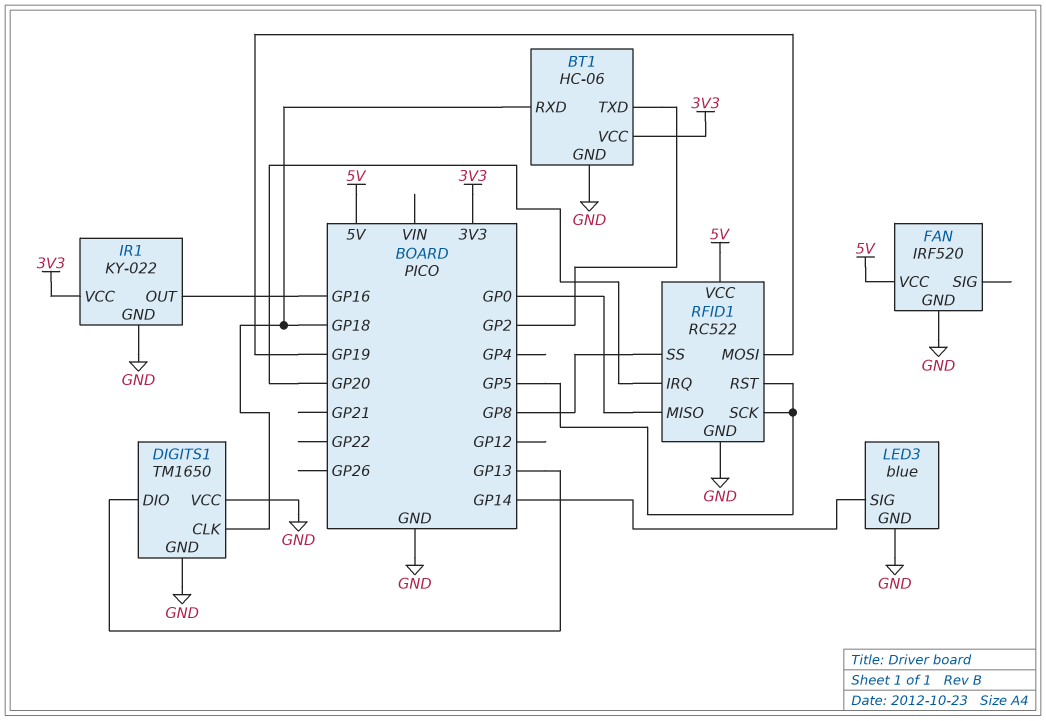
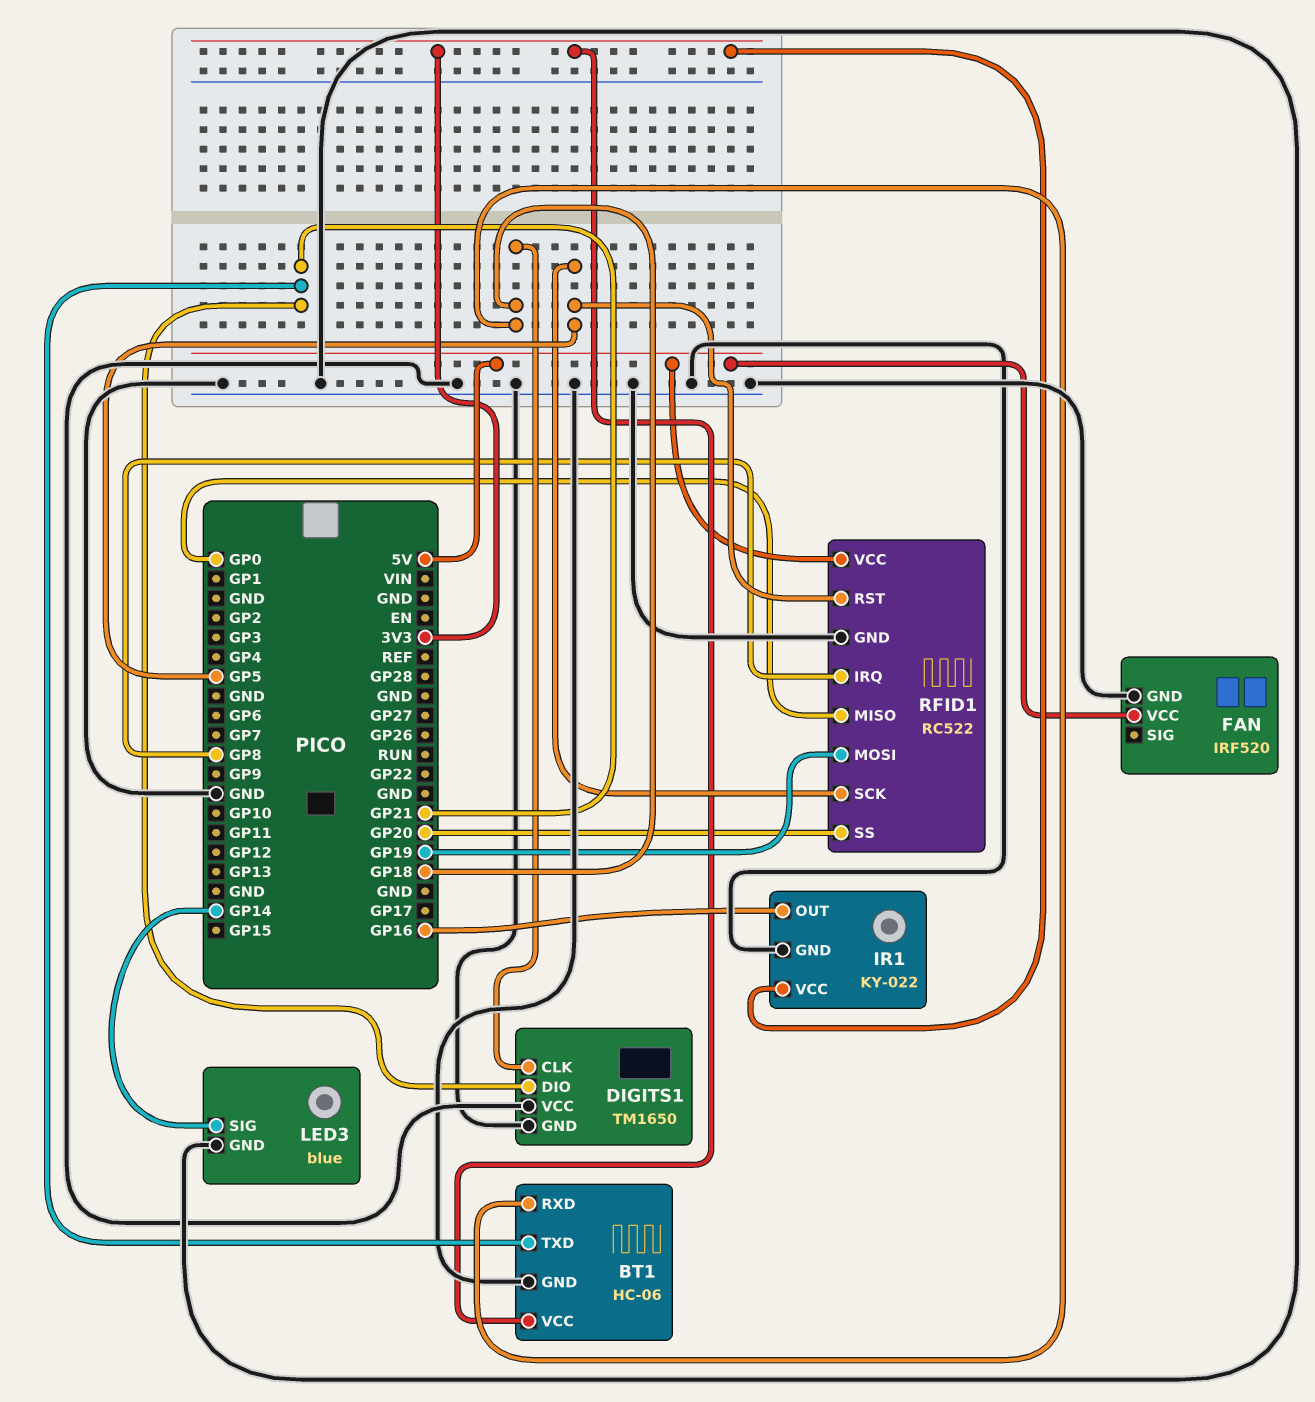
BT1 pin TXD: GP2 -> GP21
DIGITS1 pin DIO: GP13 -> GP21
RFID1 pin IRQ: GP20 -> GP8
RFID1 pin SS: GP8 -> GP20

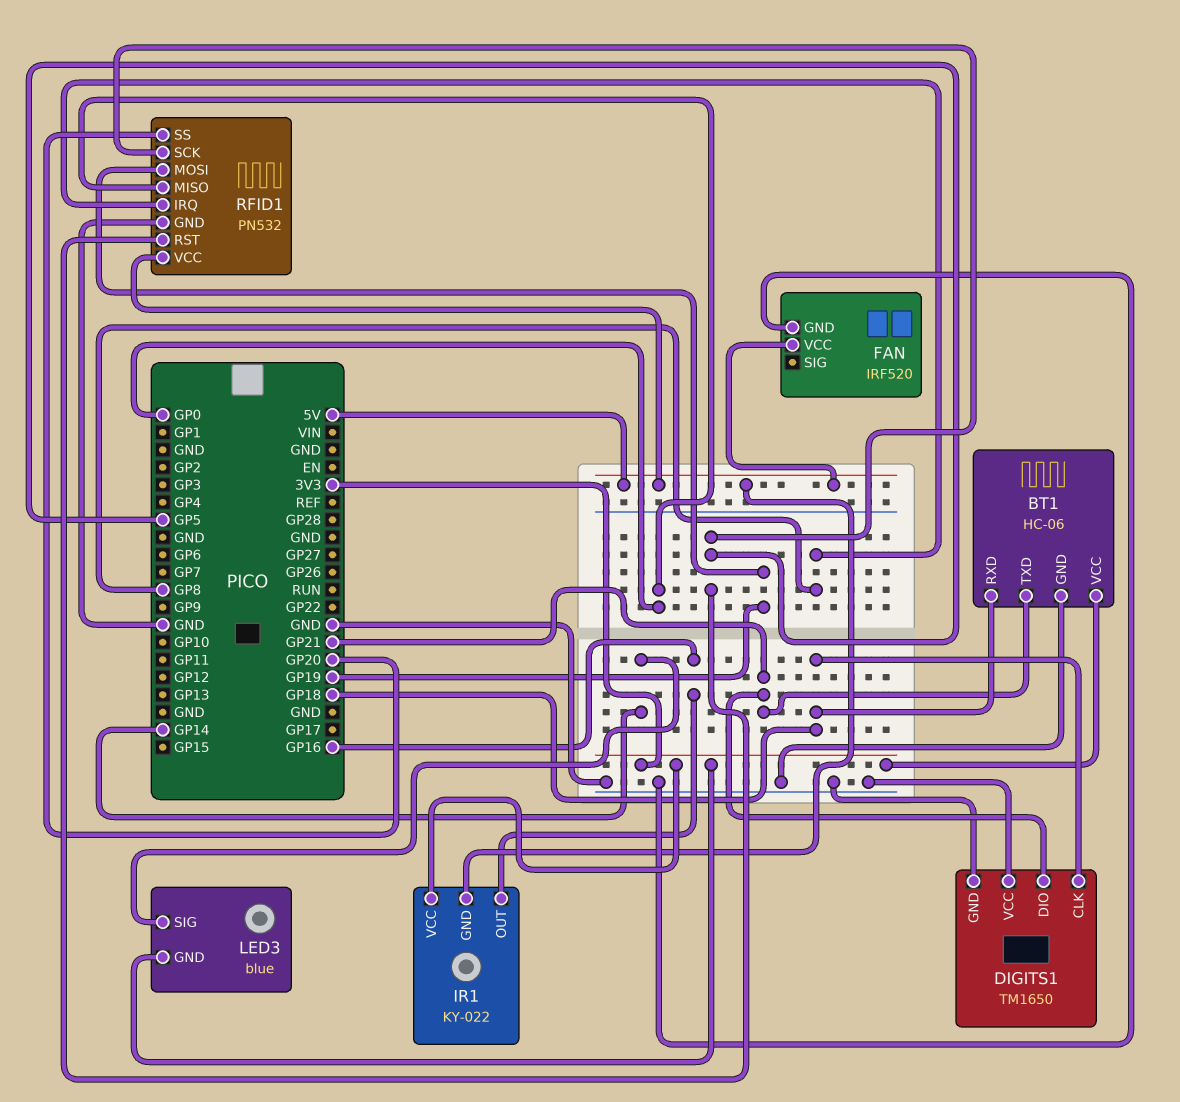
IR1 pin GND: GND -> 5V
LED3 pin GND: GND -> 3V3
RFID1: RC522 -> PN532

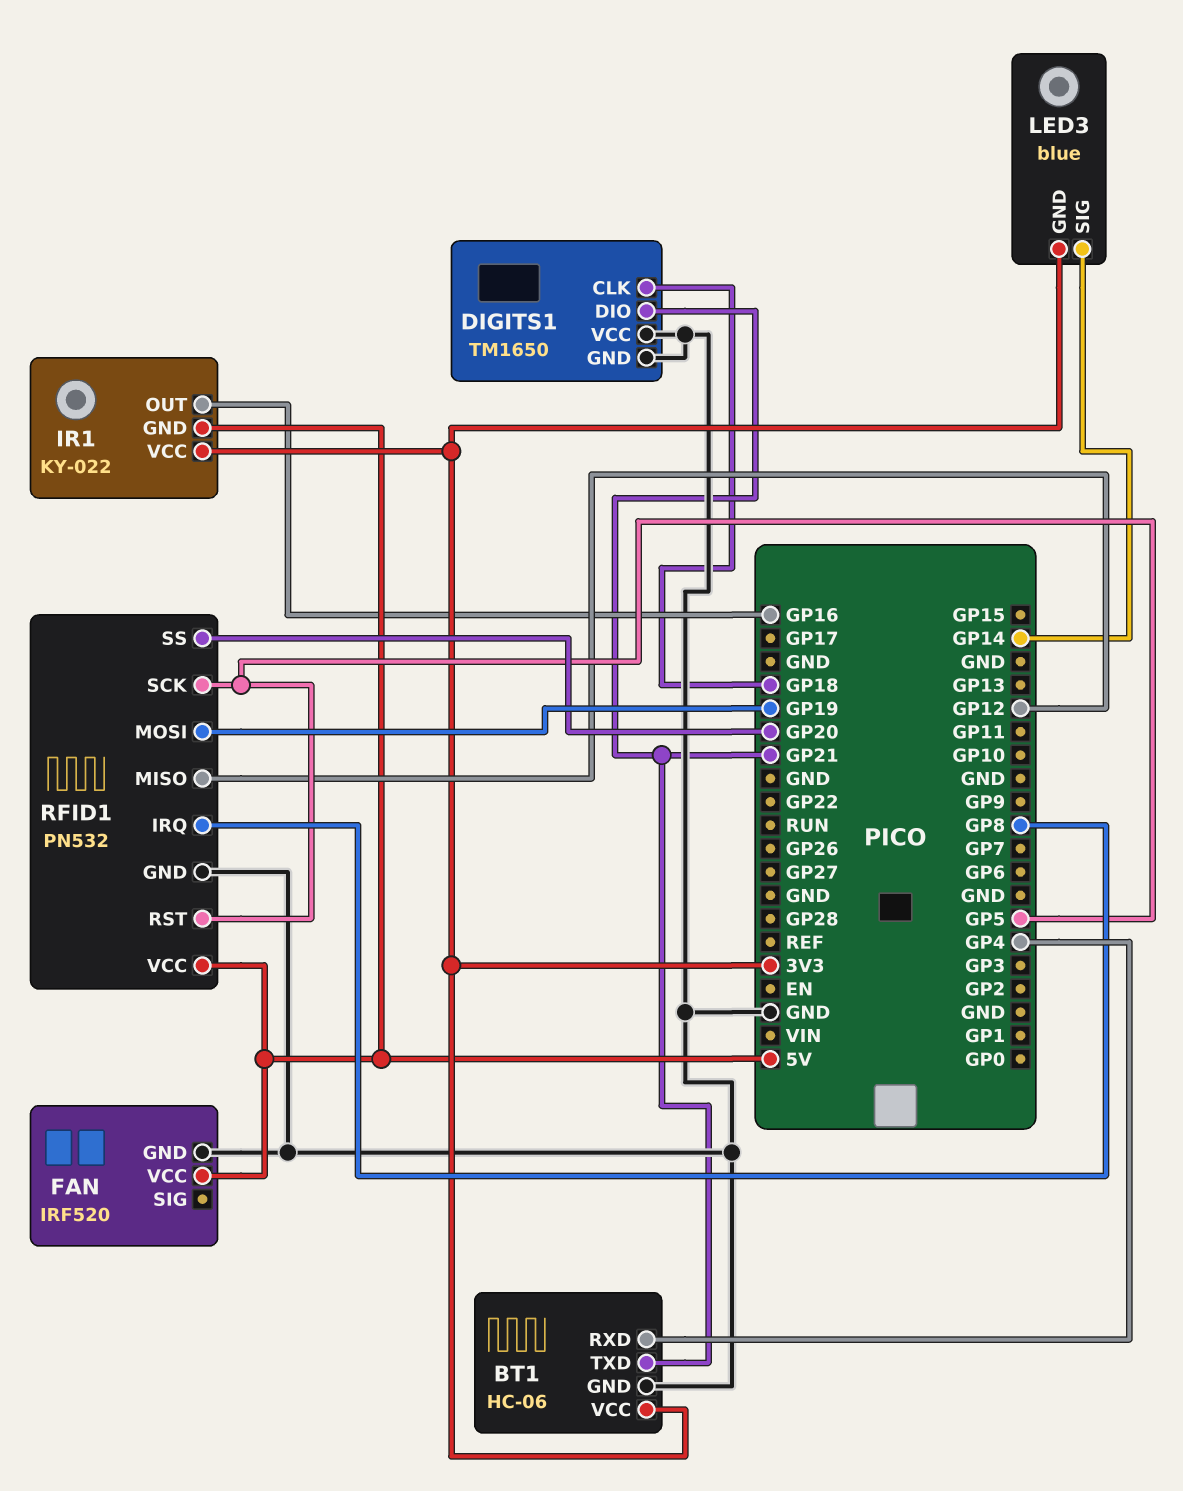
BT1 pin RXD: GP18 -> GP4
RFID1 pin MISO: GP0 -> GP12

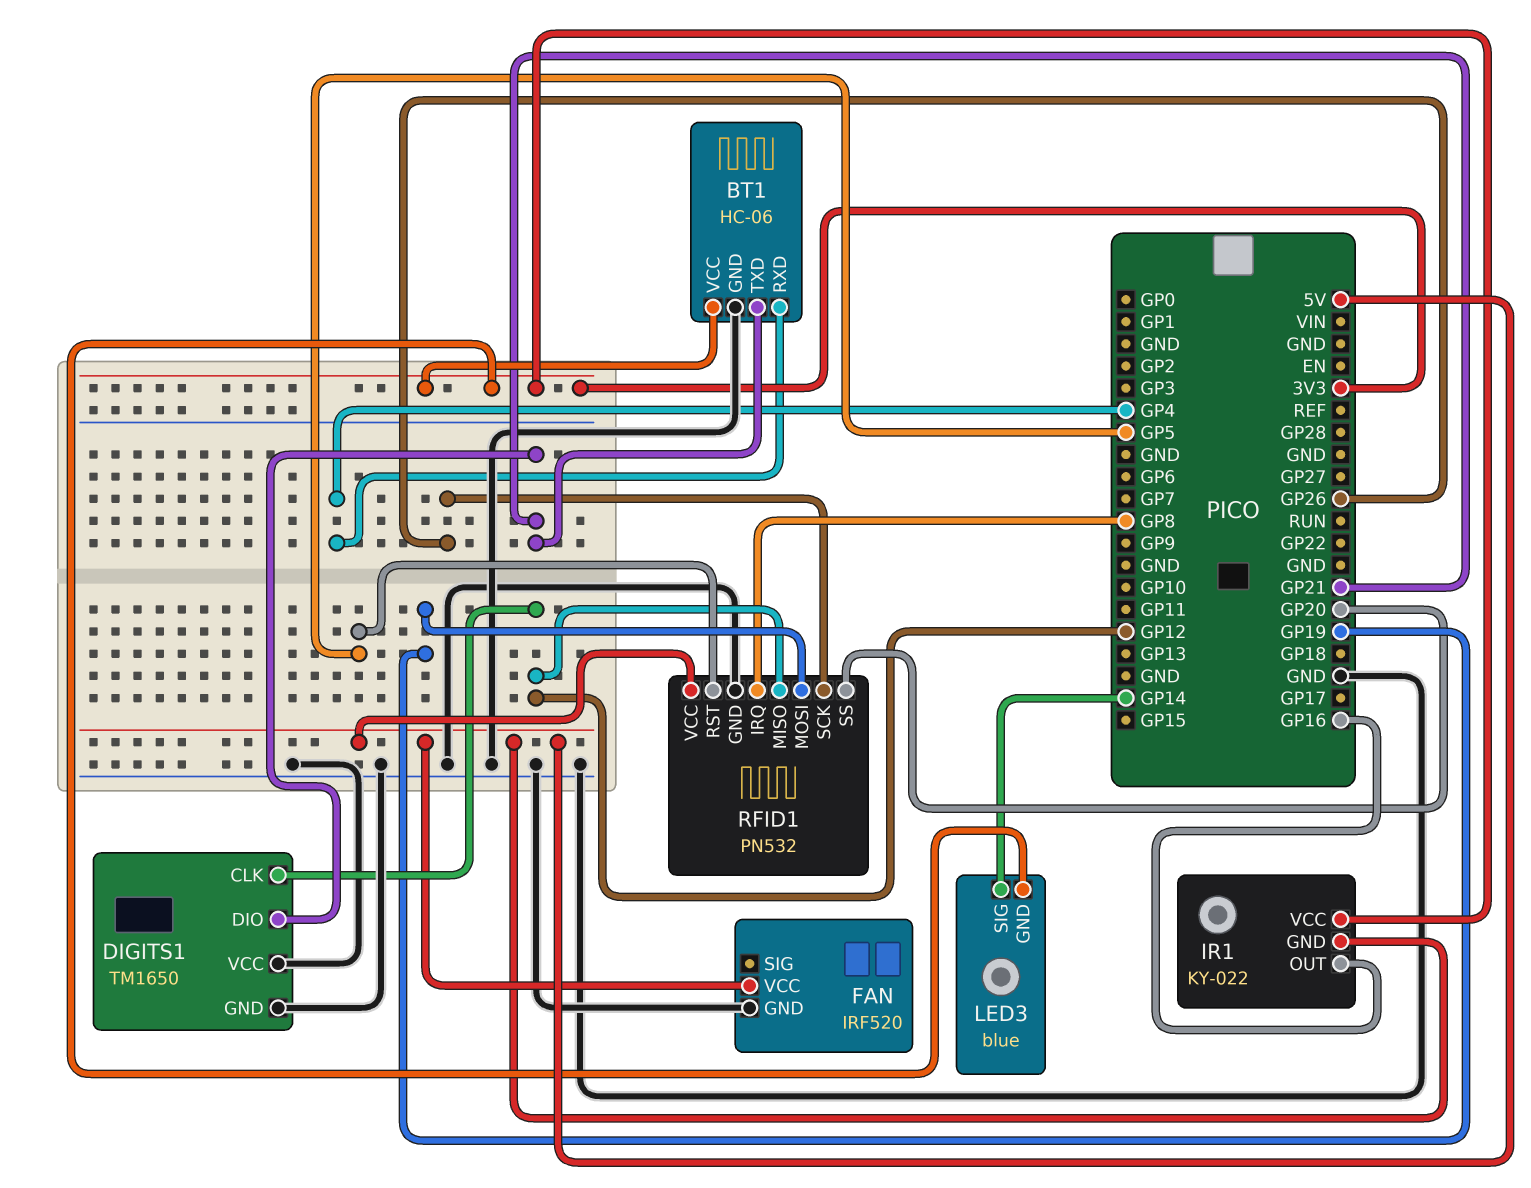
DIGITS1 pin CLK: GP18 -> GP12
RFID1 pin SCK: GP5 -> GP26

